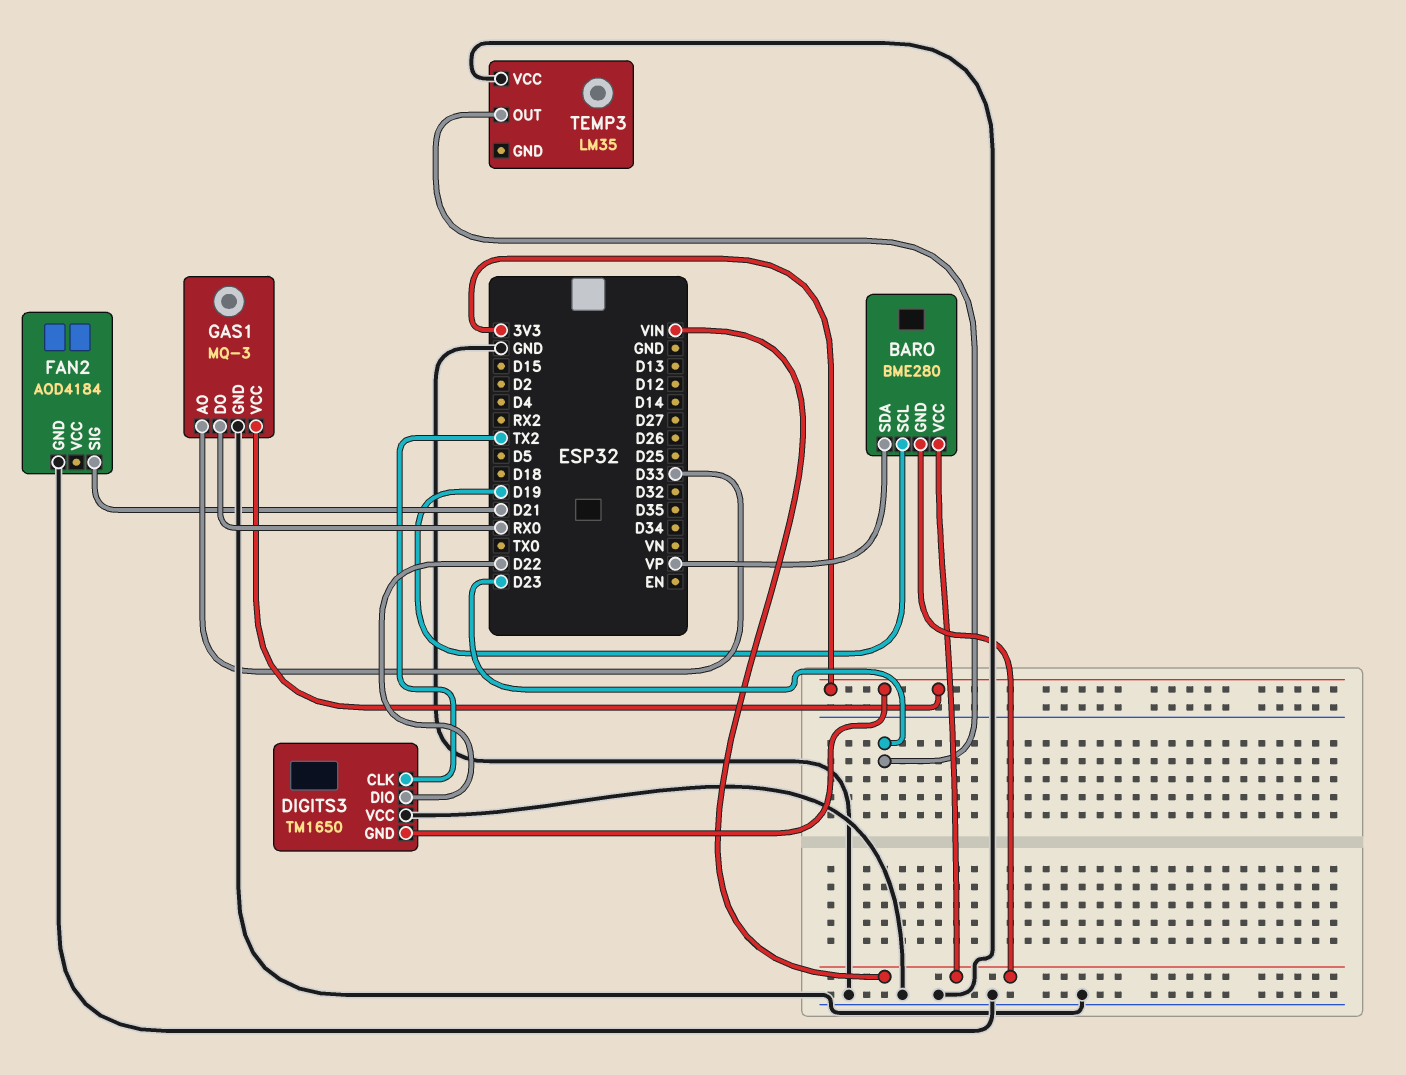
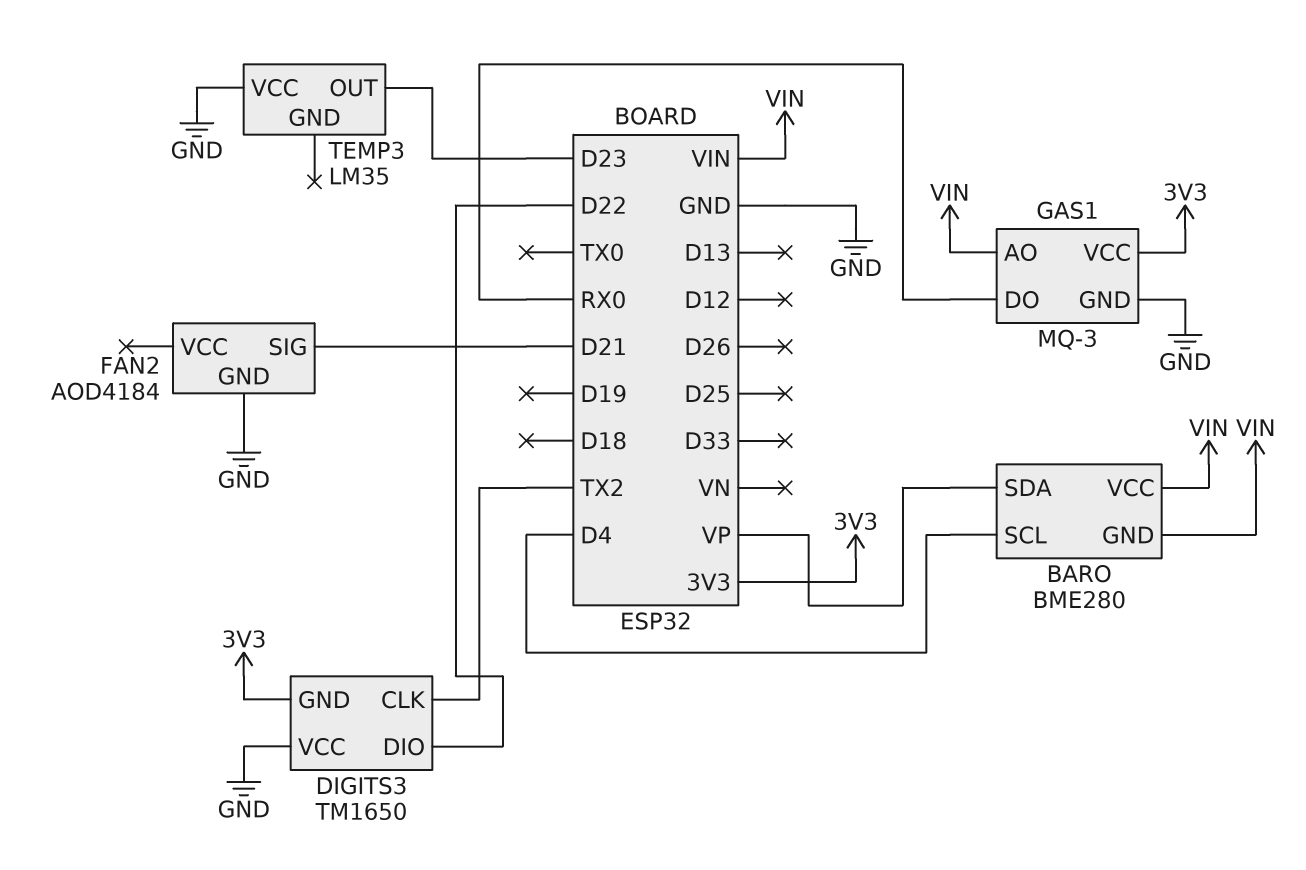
BARO pin SCL: D19 -> D4
GAS1 pin AO: D33 -> VIN

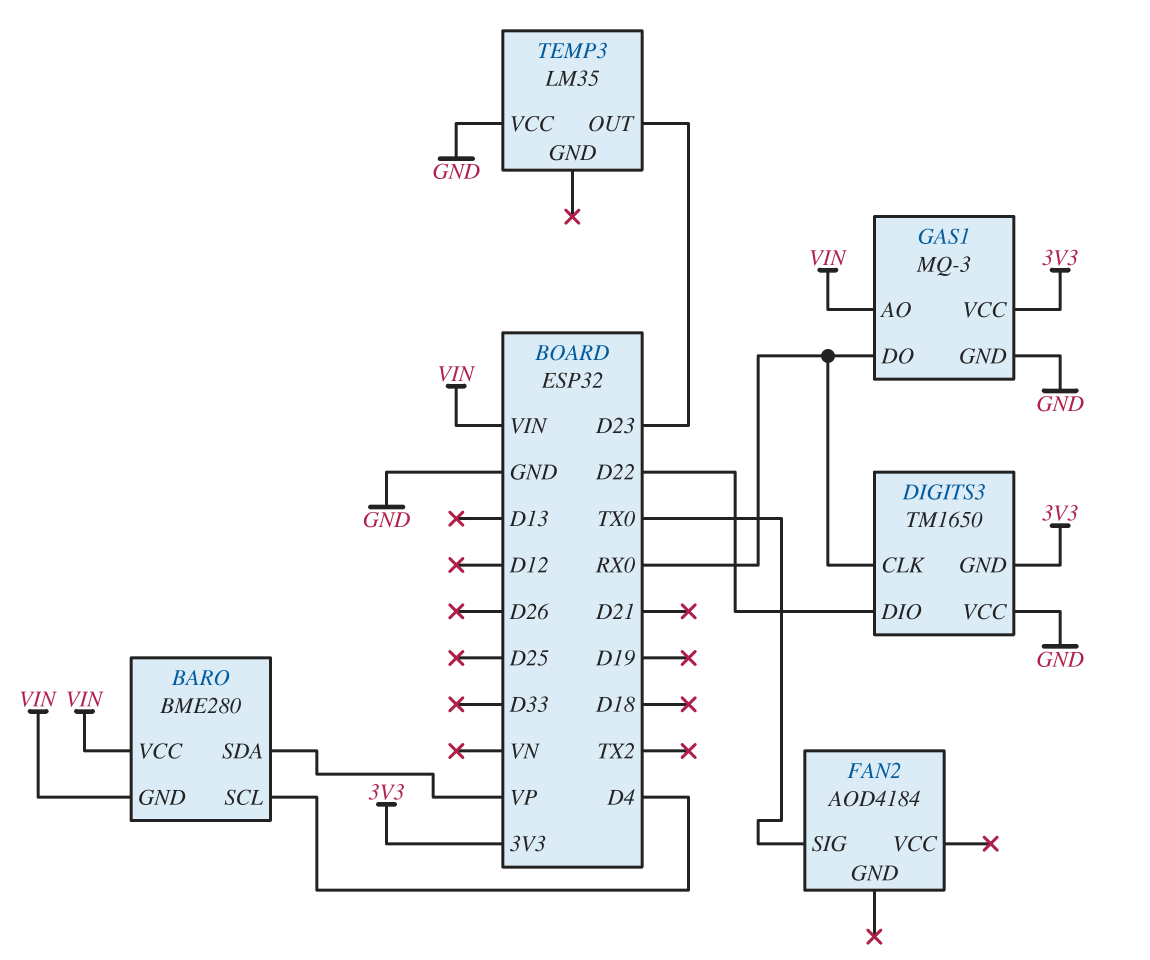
DIGITS3 pin CLK: TX2 -> RX0
FAN2 pin GND: GND -> none
FAN2 pin SIG: D21 -> TX0

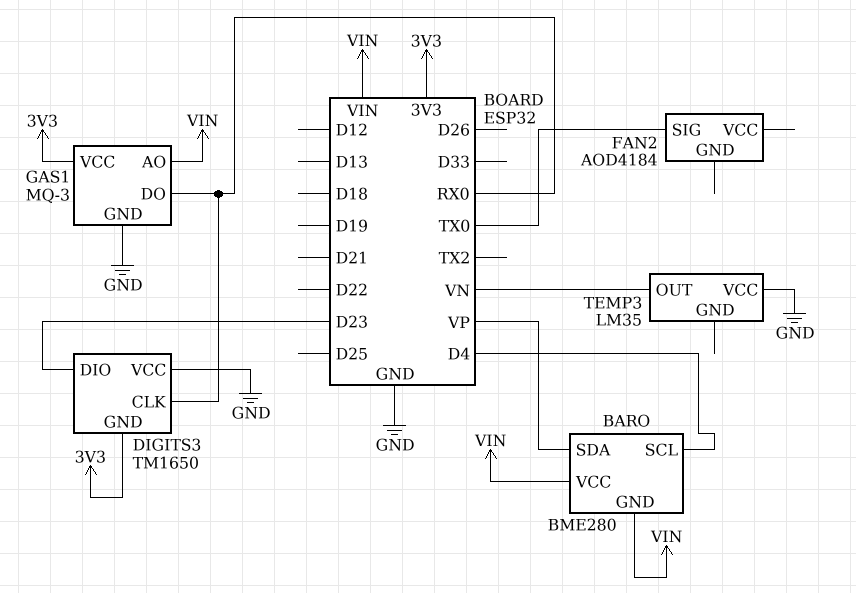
DIGITS3 pin DIO: D22 -> D23
TEMP3 pin OUT: D23 -> VN

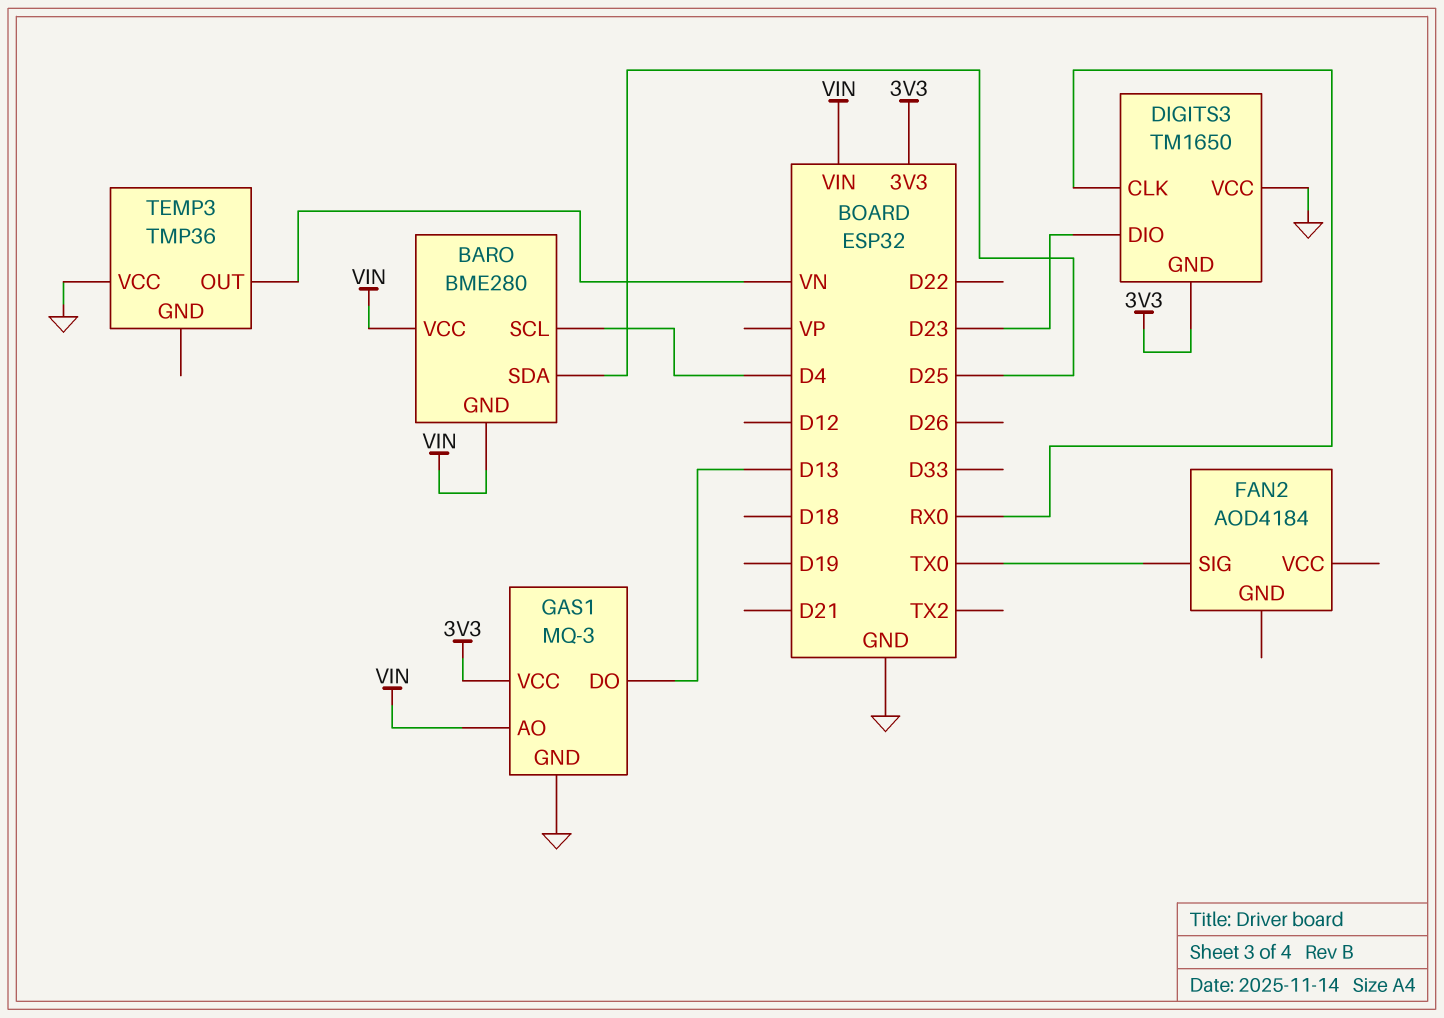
BARO pin SDA: VP -> D25
GAS1 pin DO: RX0 -> D13
TEMP3: LM35 -> TMP36

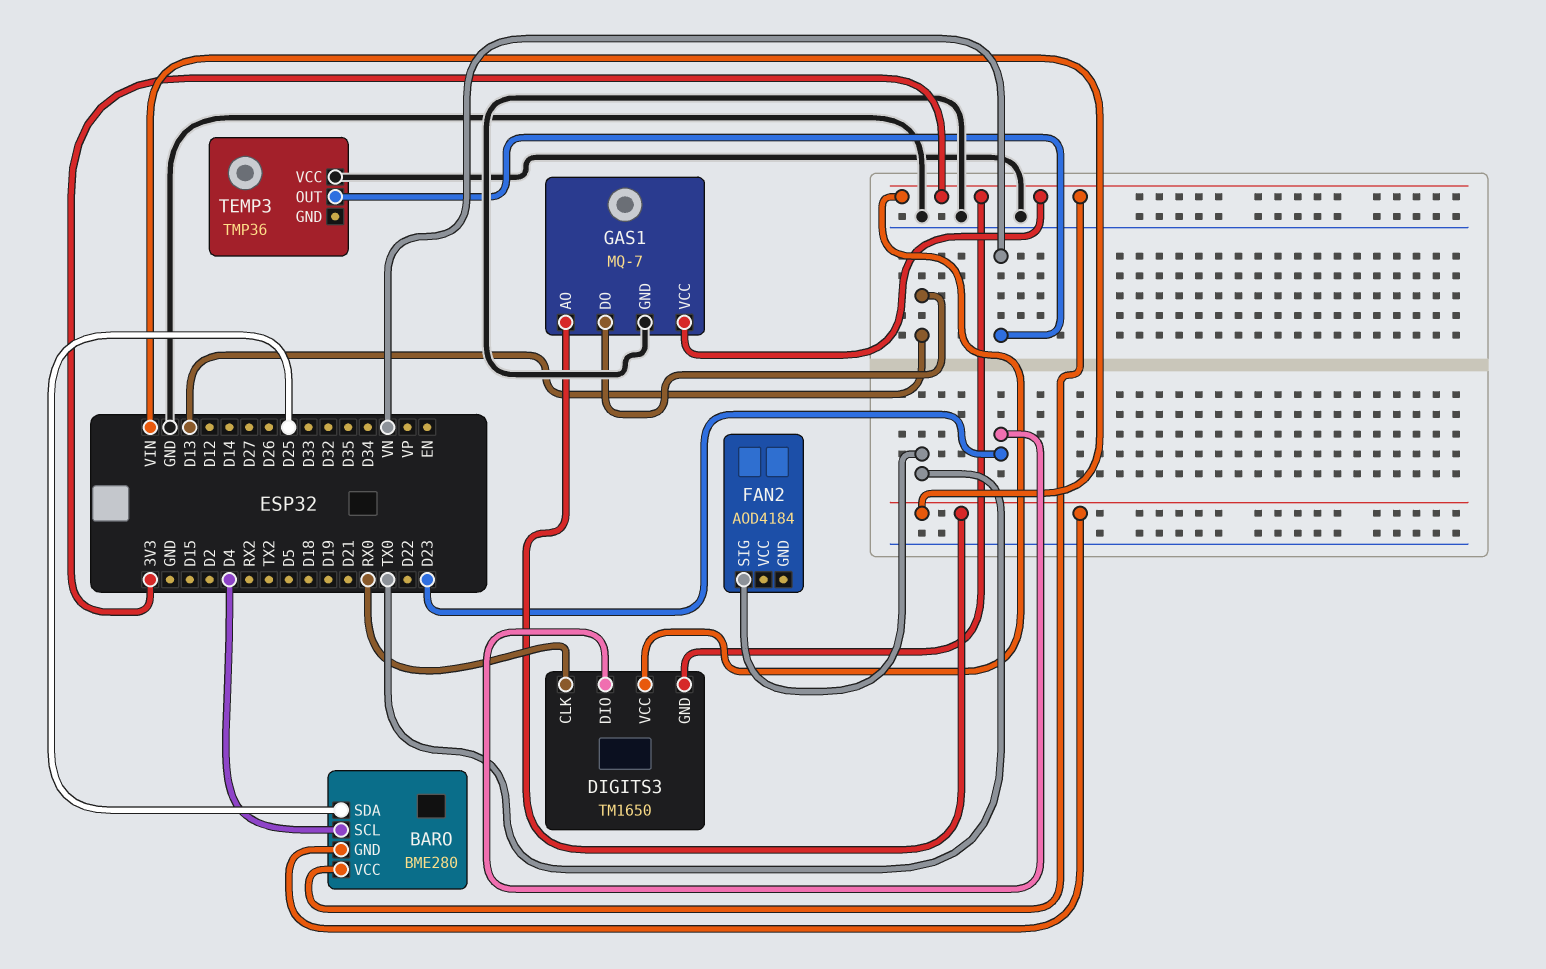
BARO pin VCC: VIN -> 3V3
DIGITS3 pin VCC: GND -> 3V3
GAS1: MQ-3 -> MQ-7

